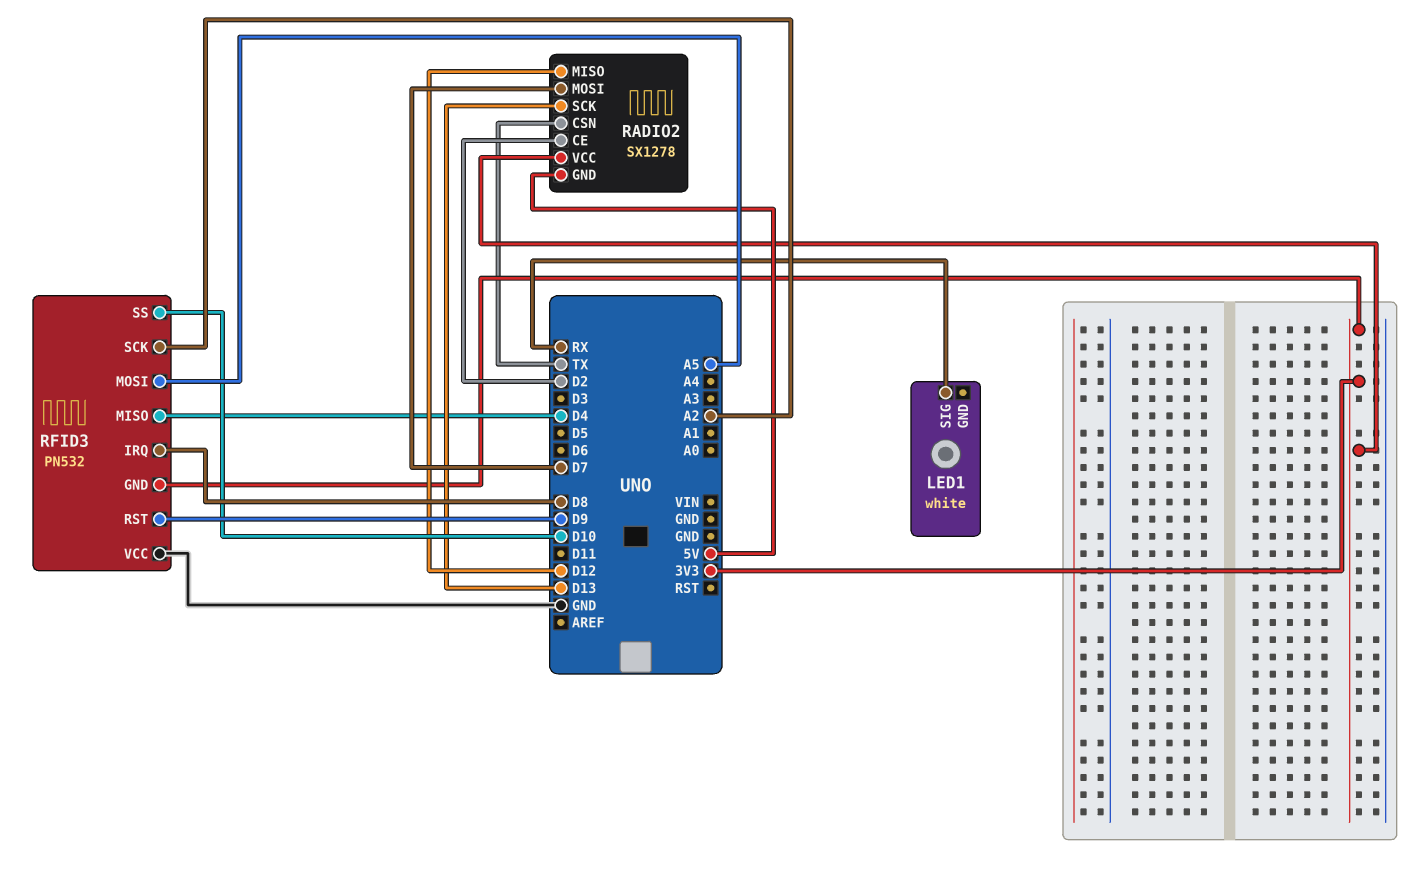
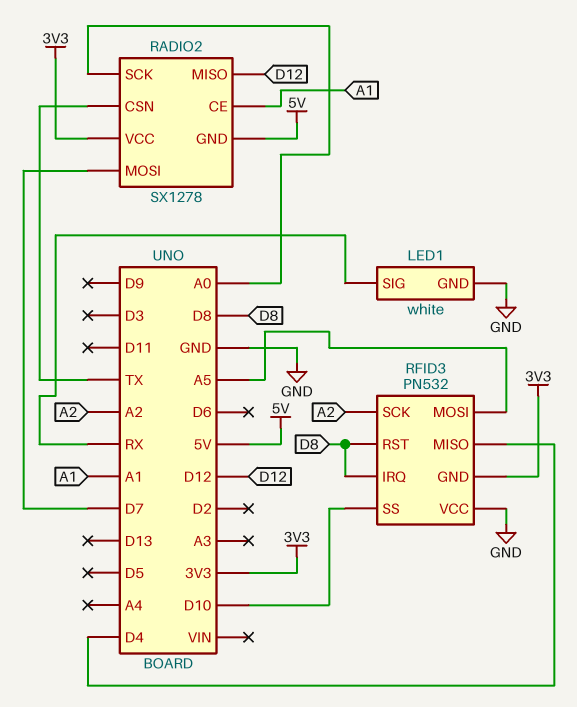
LED1 pin GND: none -> GND
RADIO2 pin CE: D2 -> A1
RADIO2 pin SCK: D13 -> A0
RFID3 pin RST: D9 -> D8

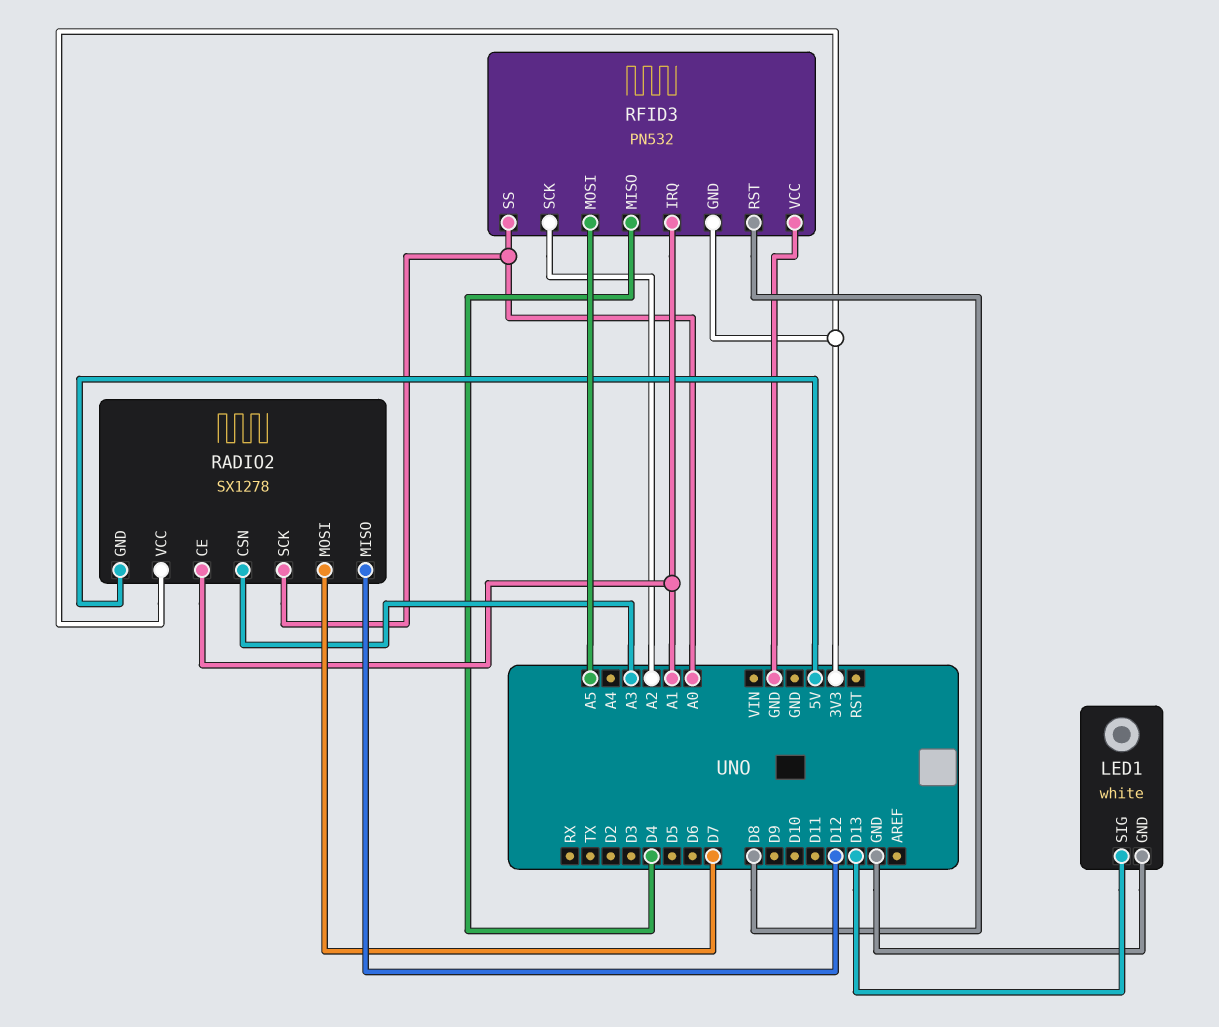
LED1 pin SIG: RX -> D13
RADIO2 pin CSN: TX -> A3
RFID3 pin IRQ: D8 -> A1
RFID3 pin SS: D10 -> A0

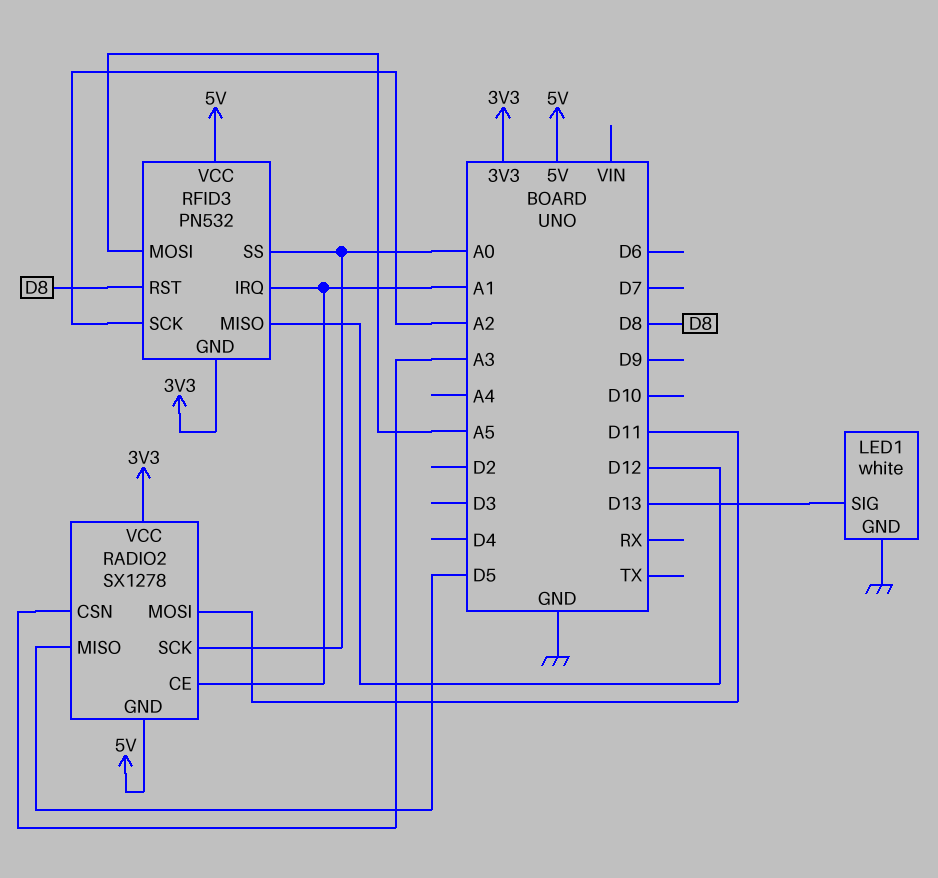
RADIO2 pin MISO: D12 -> D5
RADIO2 pin MOSI: D7 -> D11
RFID3 pin MISO: D4 -> D12
RFID3 pin VCC: GND -> 5V

